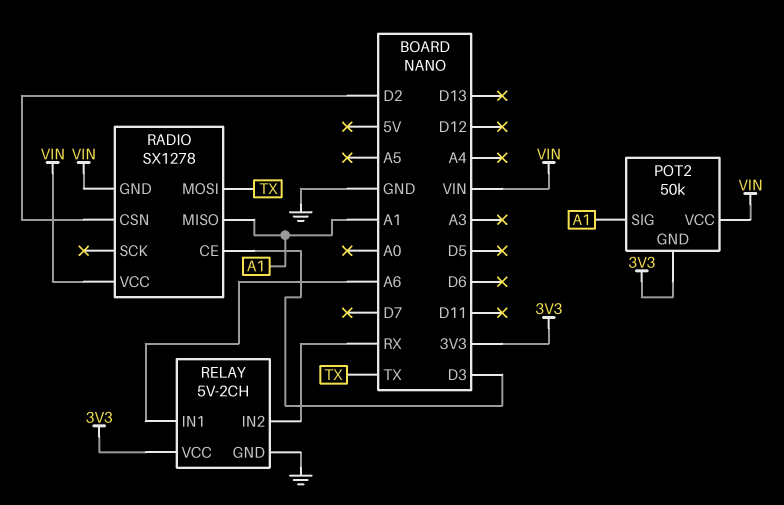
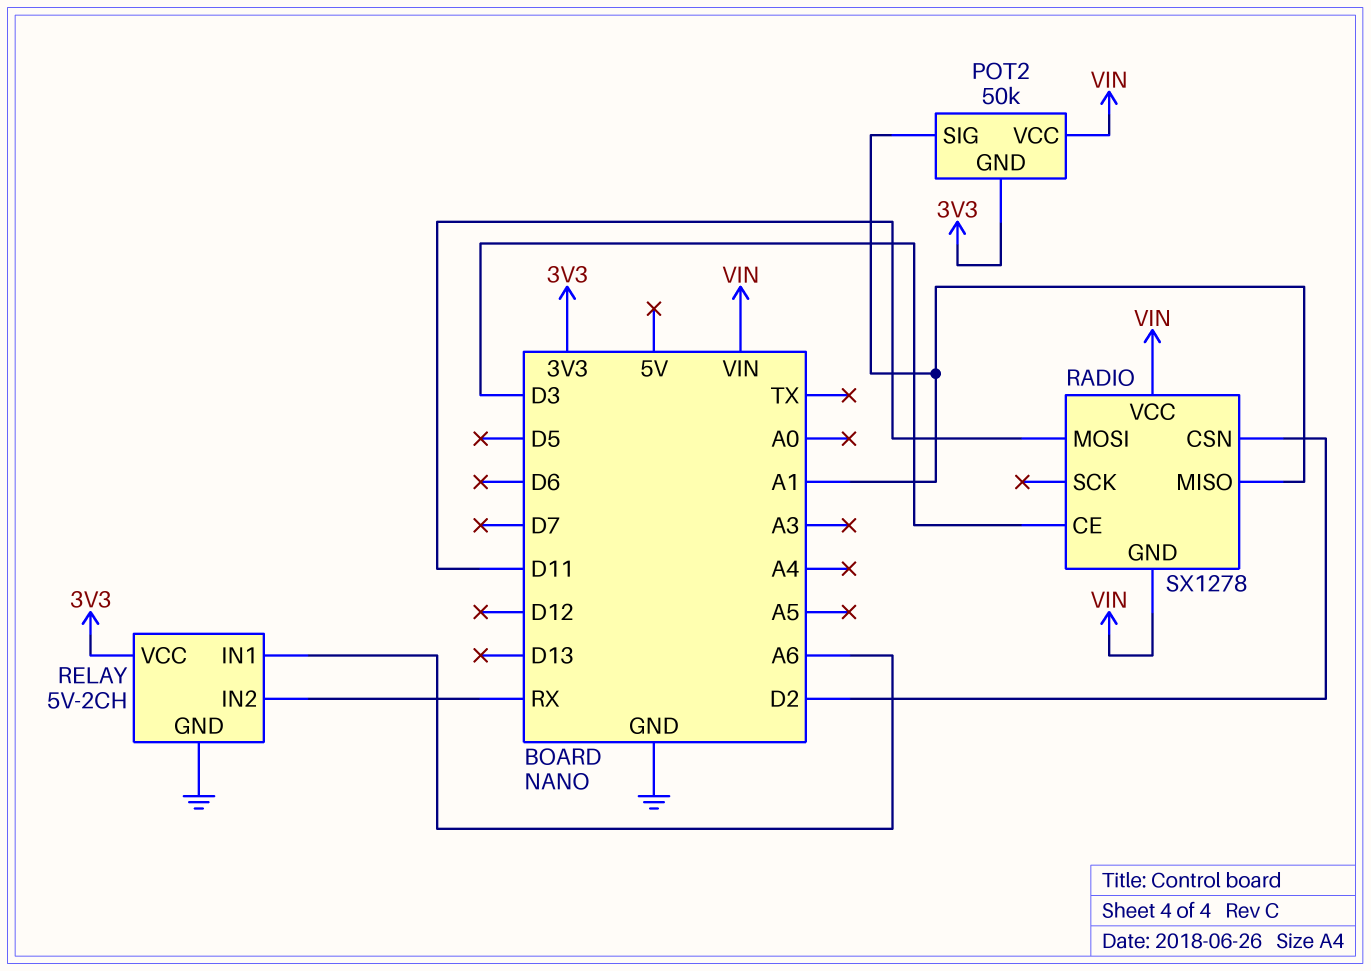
RADIO pin MOSI: TX -> D11

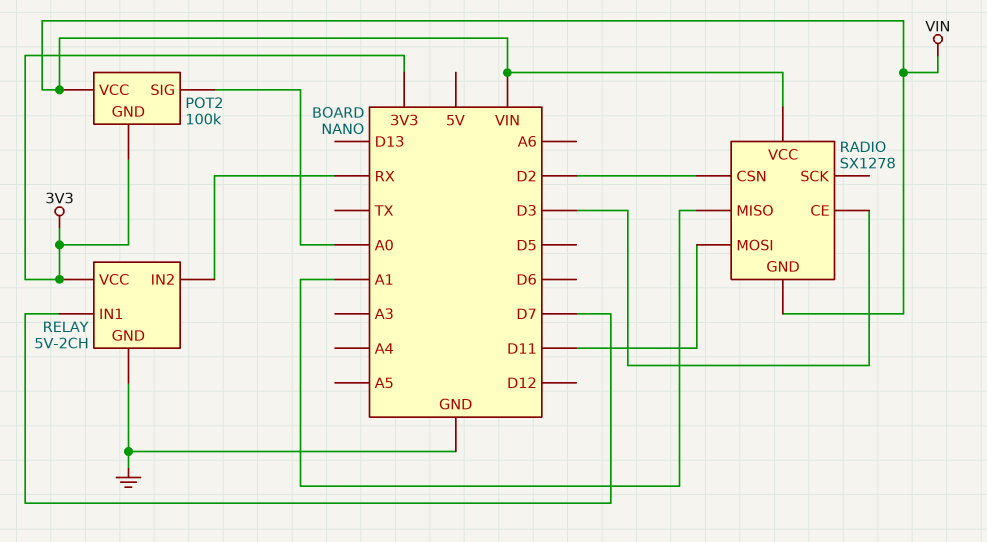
POT2: 50k -> 100k
POT2 pin SIG: A1 -> A0
RELAY pin IN1: A6 -> D7

